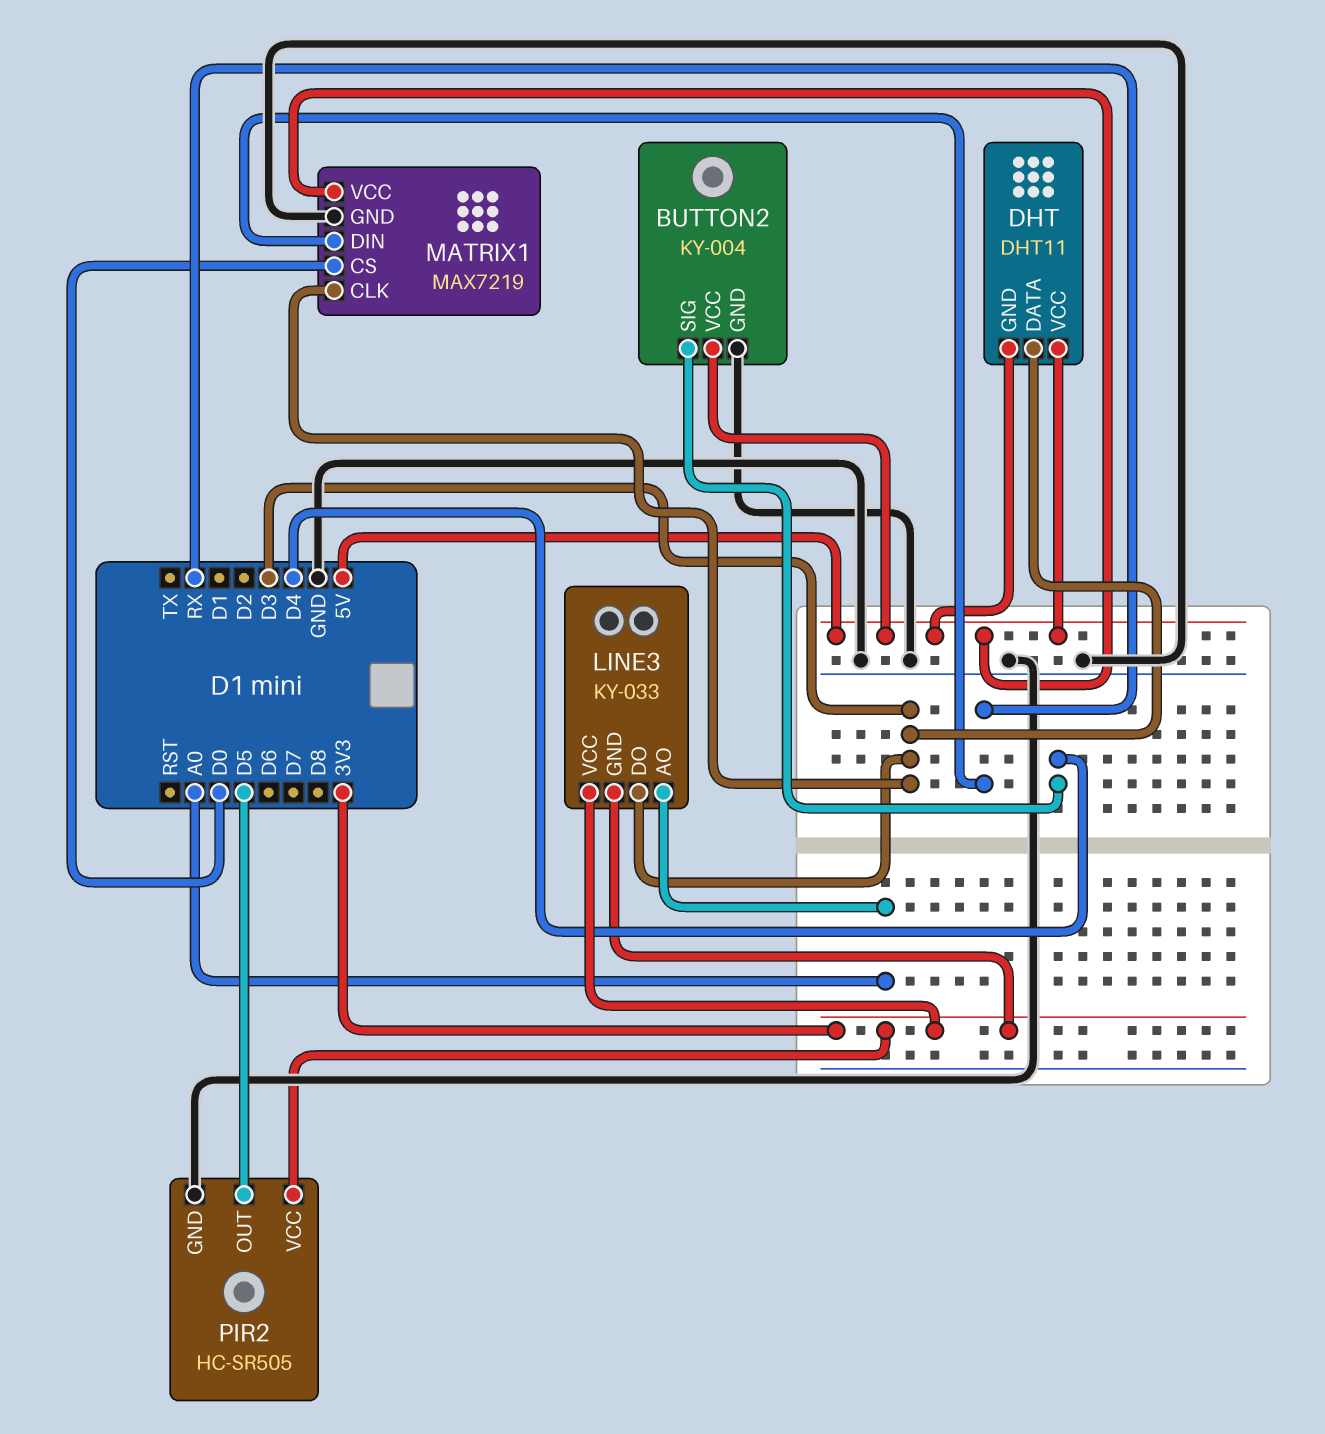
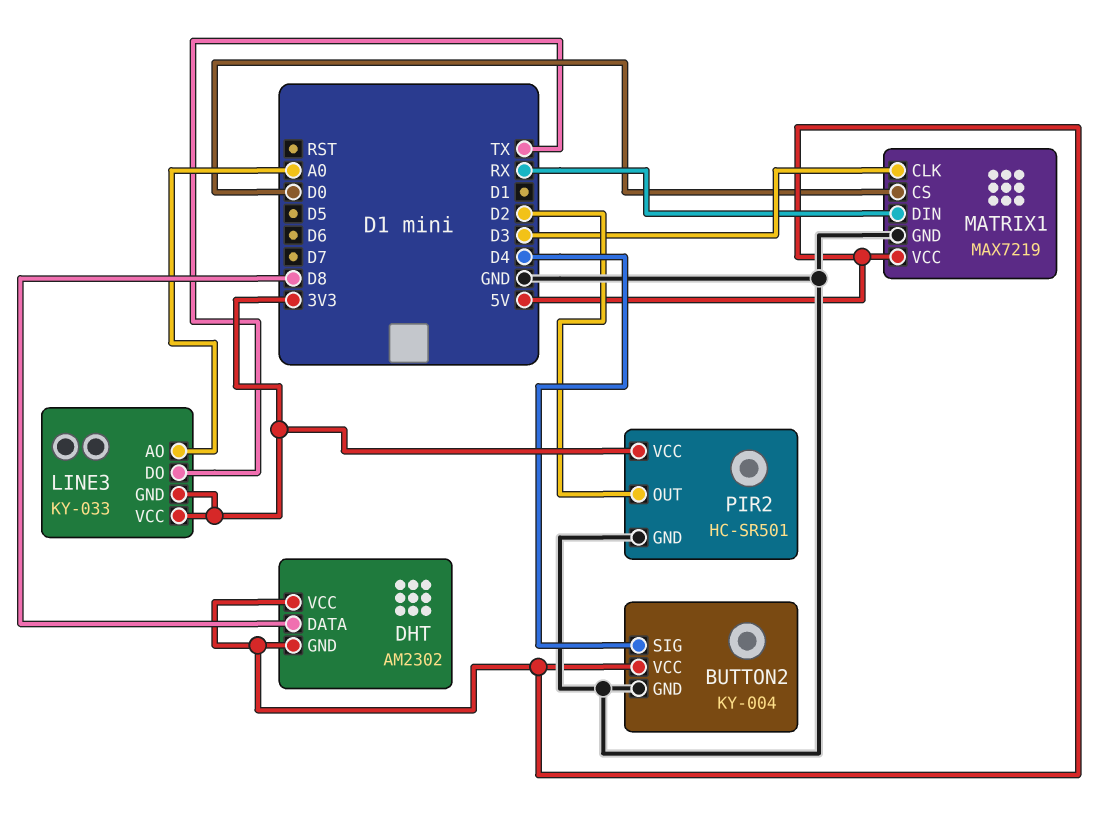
DHT: DHT11 -> AM2302
DHT pin DATA: D3 -> D8
LINE3 pin DO: D3 -> TX
PIR2: HC-SR505 -> HC-SR501
PIR2 pin OUT: D5 -> D2

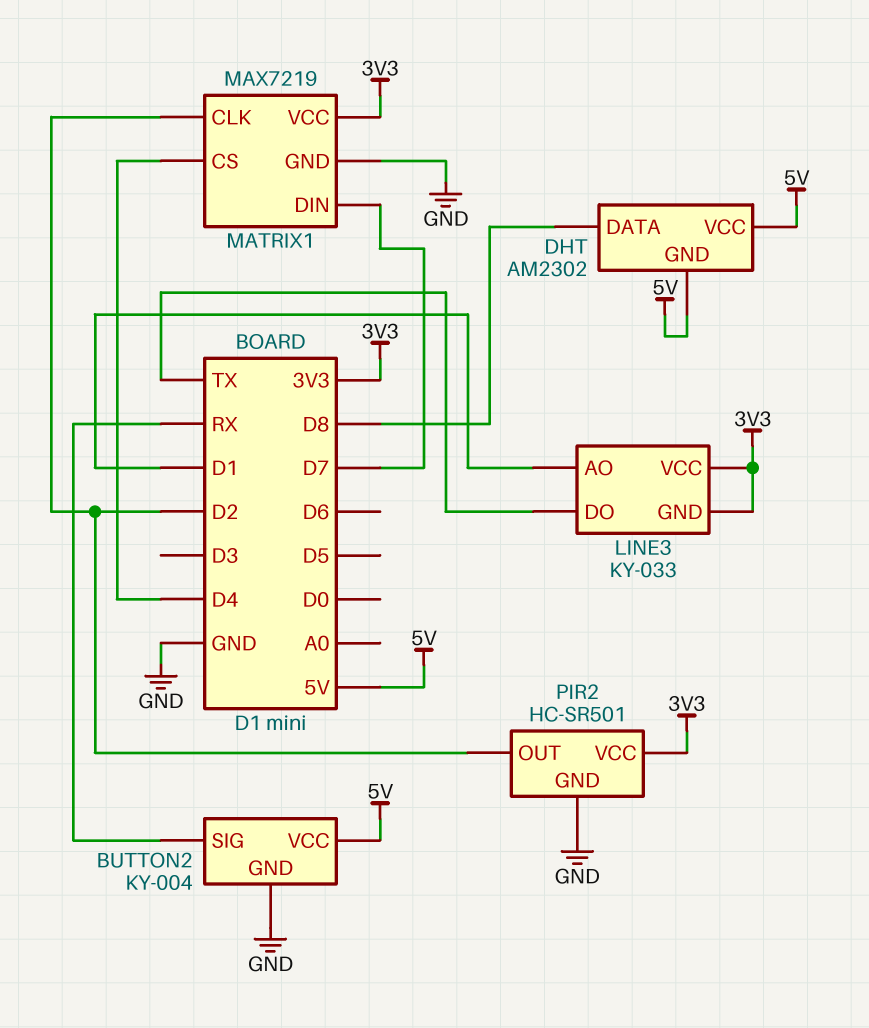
BUTTON2 pin SIG: D4 -> RX
LINE3 pin AO: A0 -> D1
MATRIX1 pin CLK: D3 -> D2
MATRIX1 pin CS: D0 -> D4
MATRIX1 pin DIN: RX -> D7
MATRIX1 pin VCC: 5V -> 3V3

